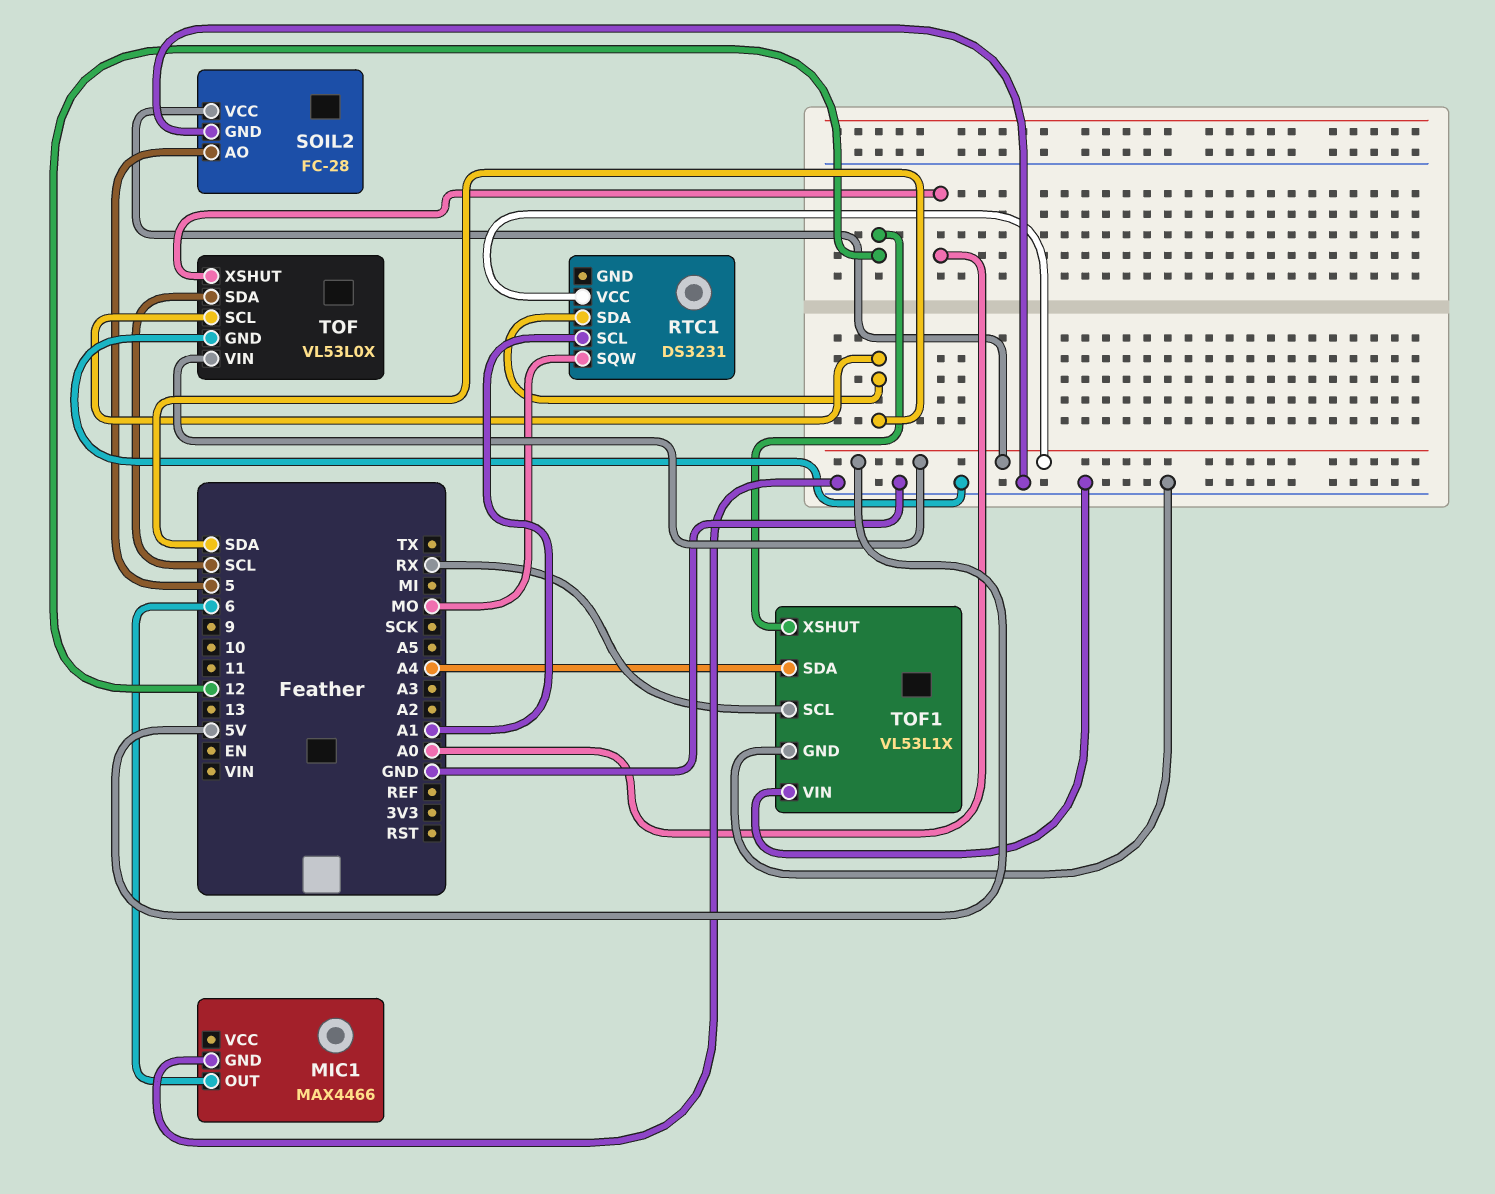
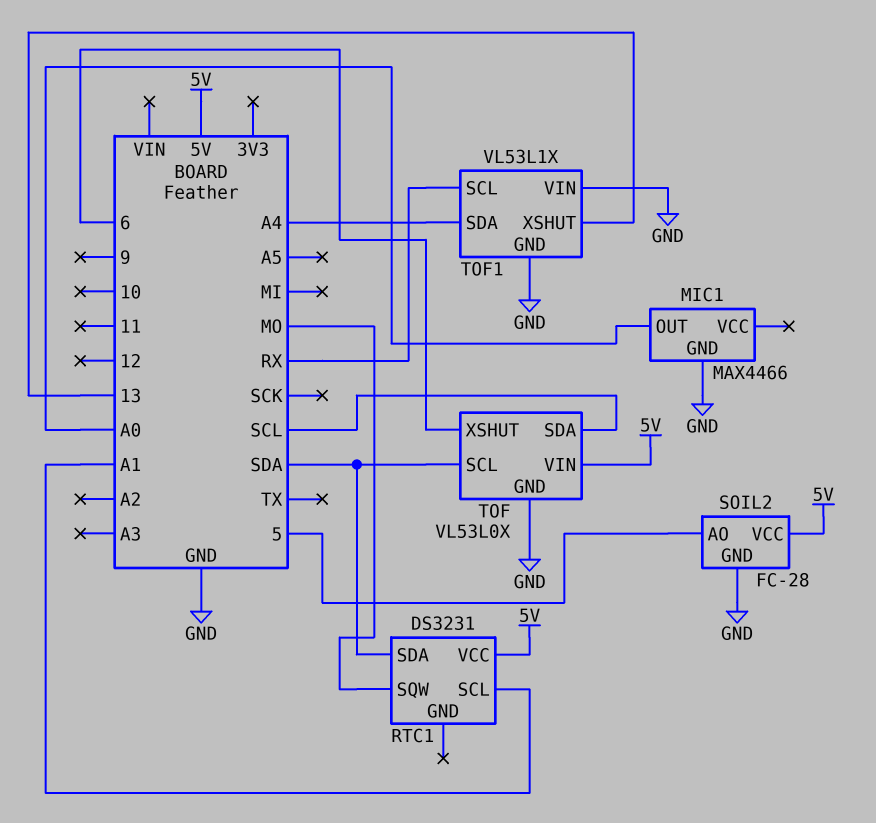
MIC1 pin OUT: 6 -> A0
TOF pin XSHUT: A0 -> 6
TOF1 pin XSHUT: 12 -> 13

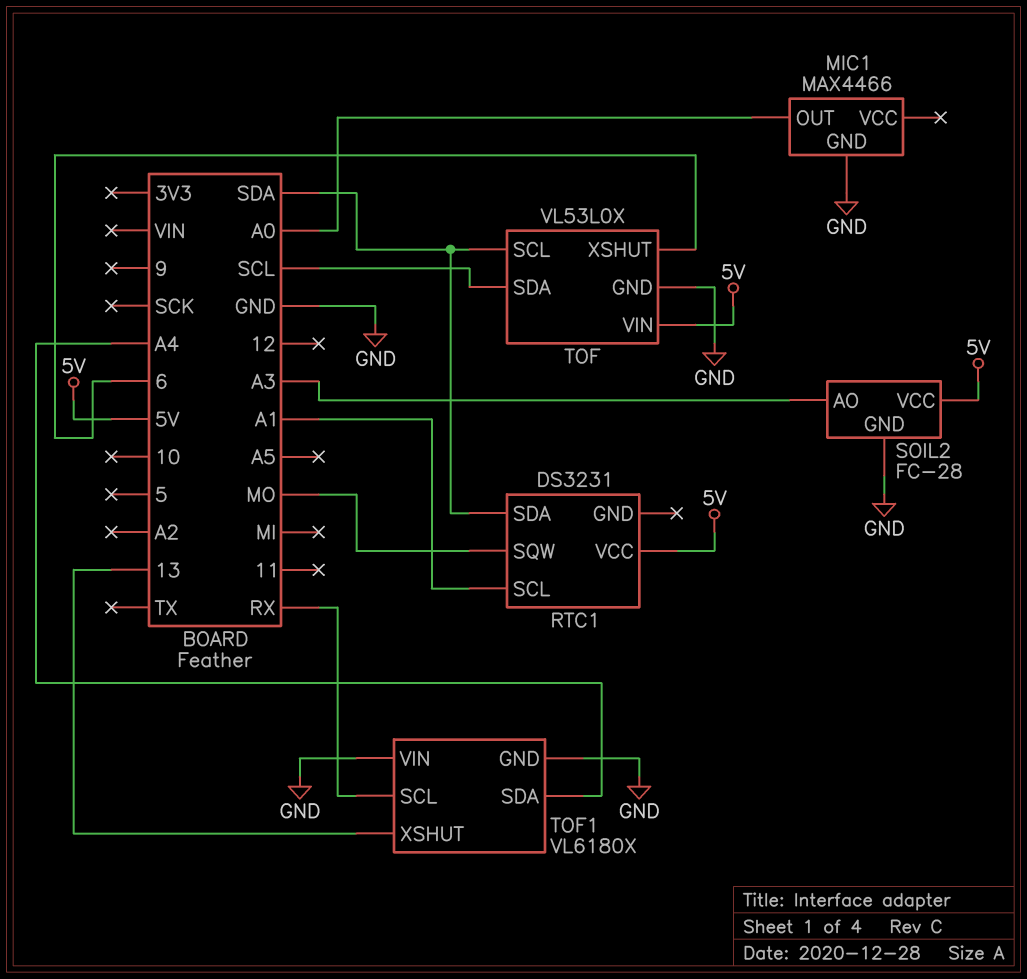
SOIL2 pin AO: 5 -> A3
TOF1: VL53L1X -> VL6180X

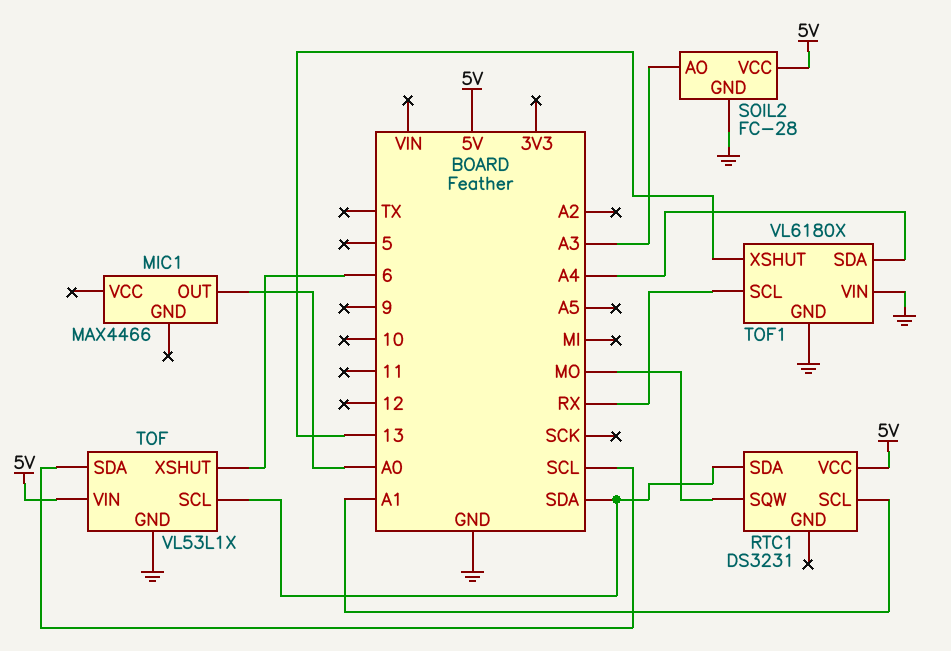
MIC1 pin GND: GND -> none
TOF: VL53L0X -> VL53L1X

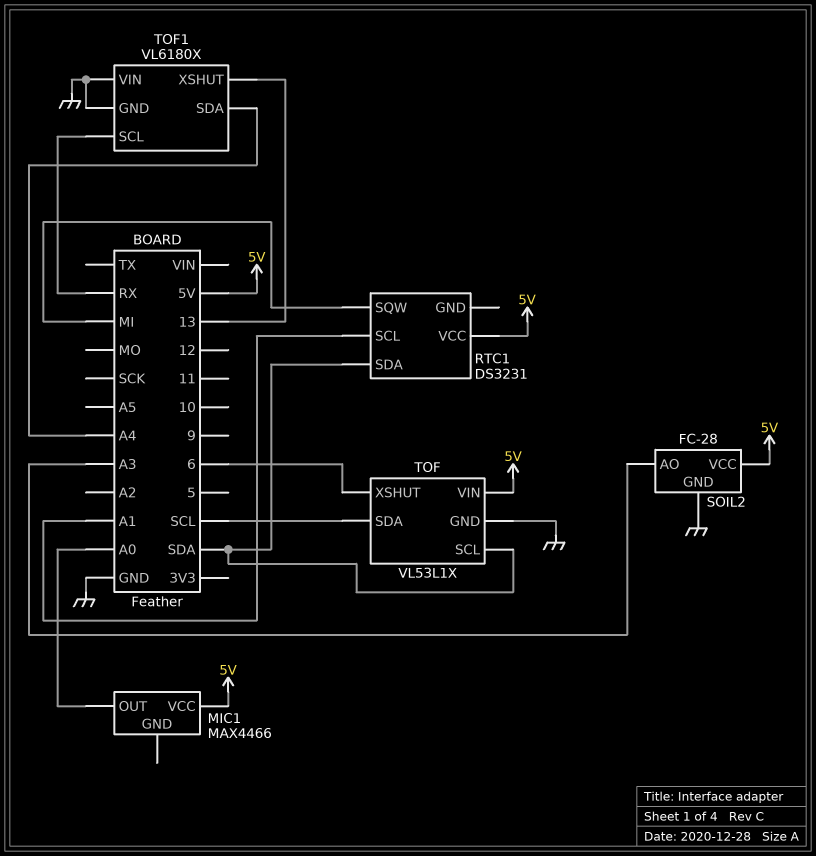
MIC1 pin VCC: none -> 5V
RTC1 pin SQW: MO -> MI

